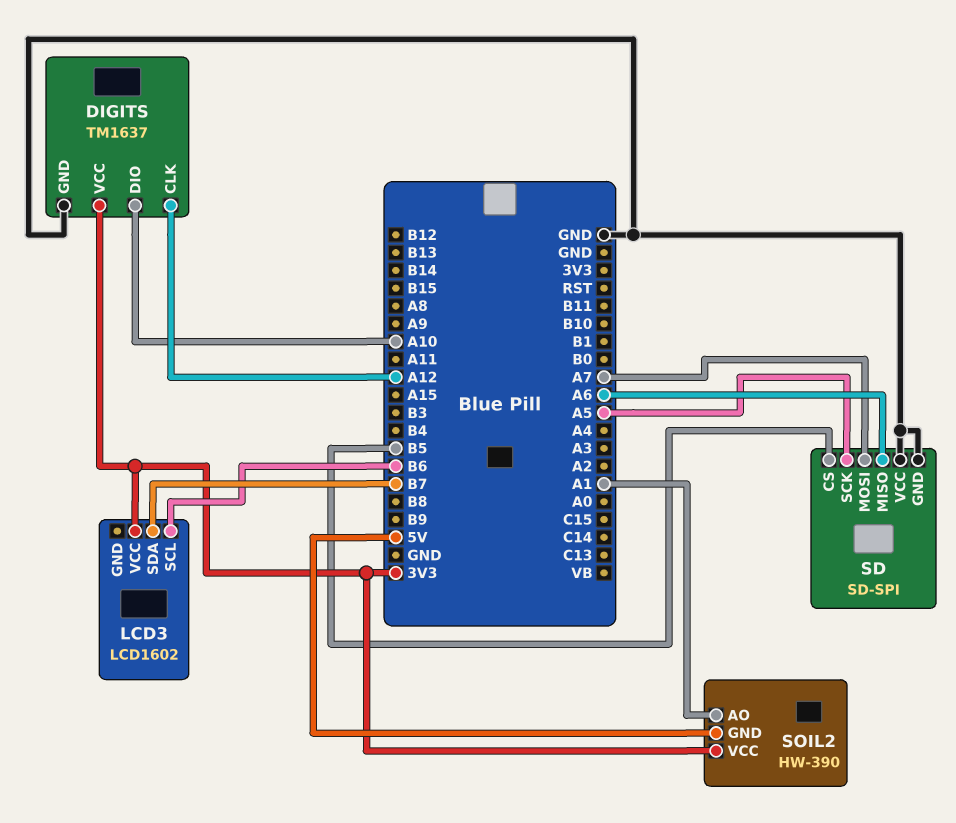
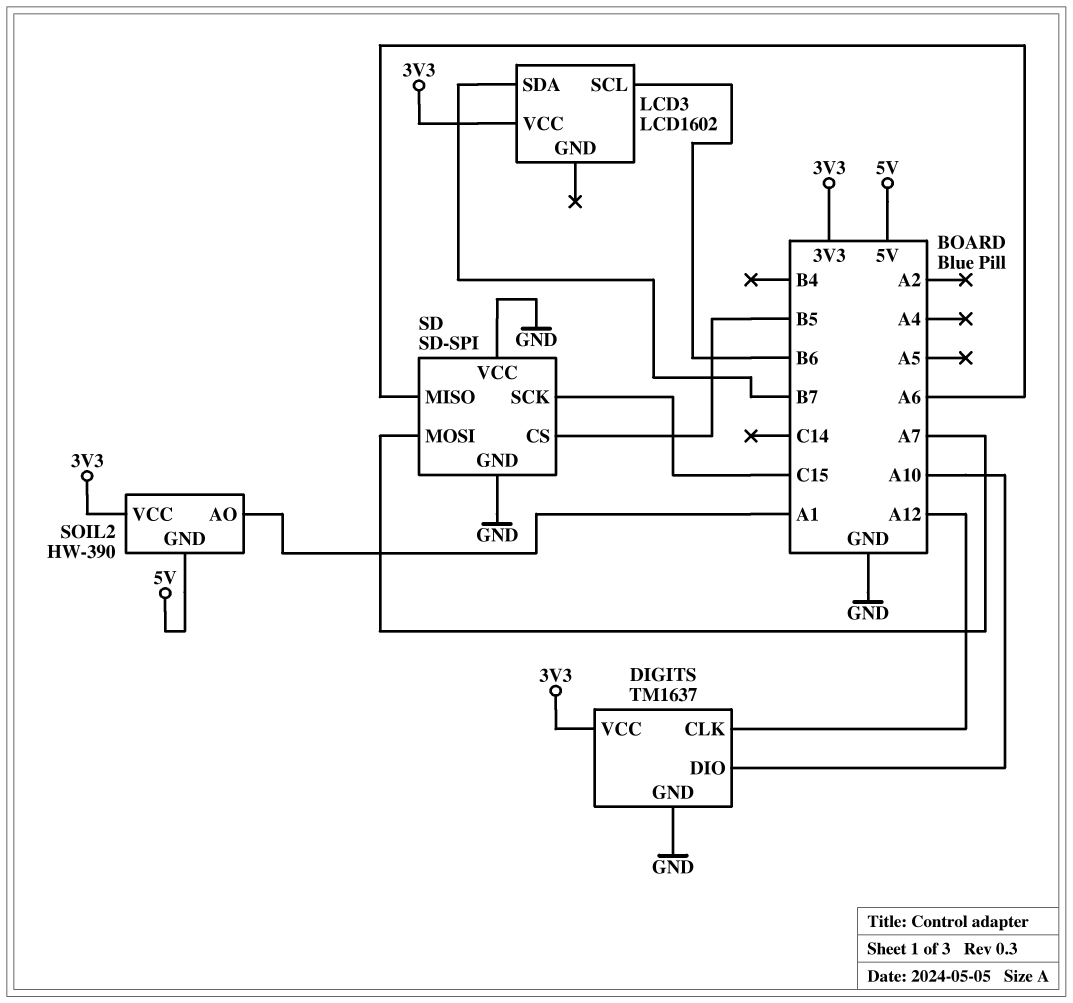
SD pin SCK: A5 -> C15

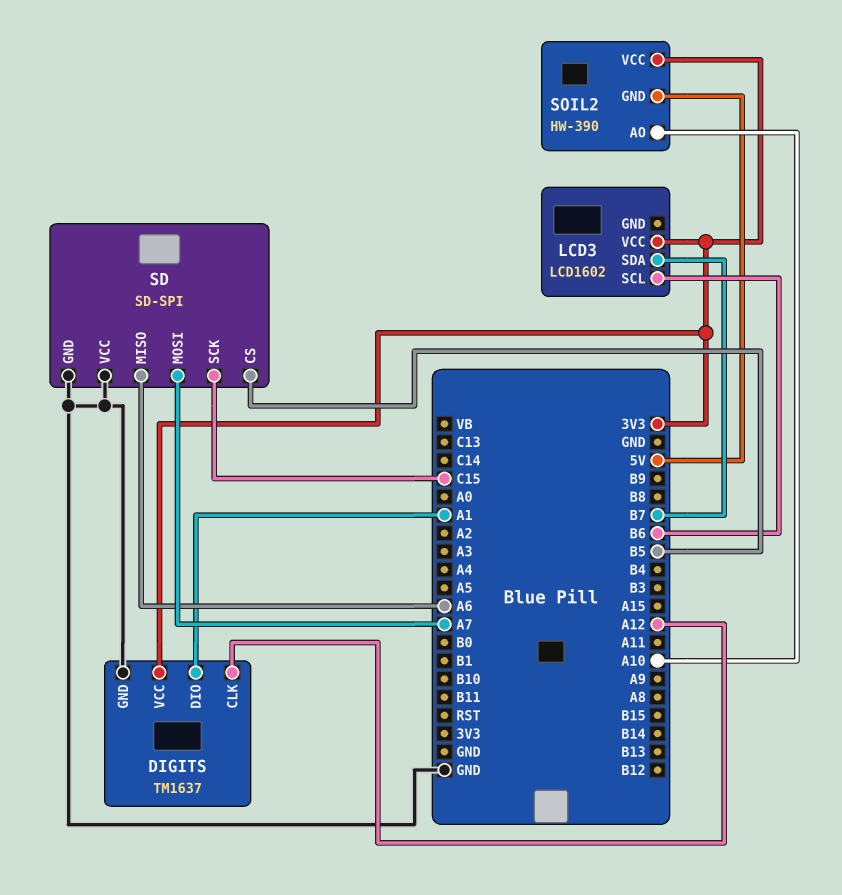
DIGITS pin DIO: A10 -> A1
SOIL2 pin AO: A1 -> A10

